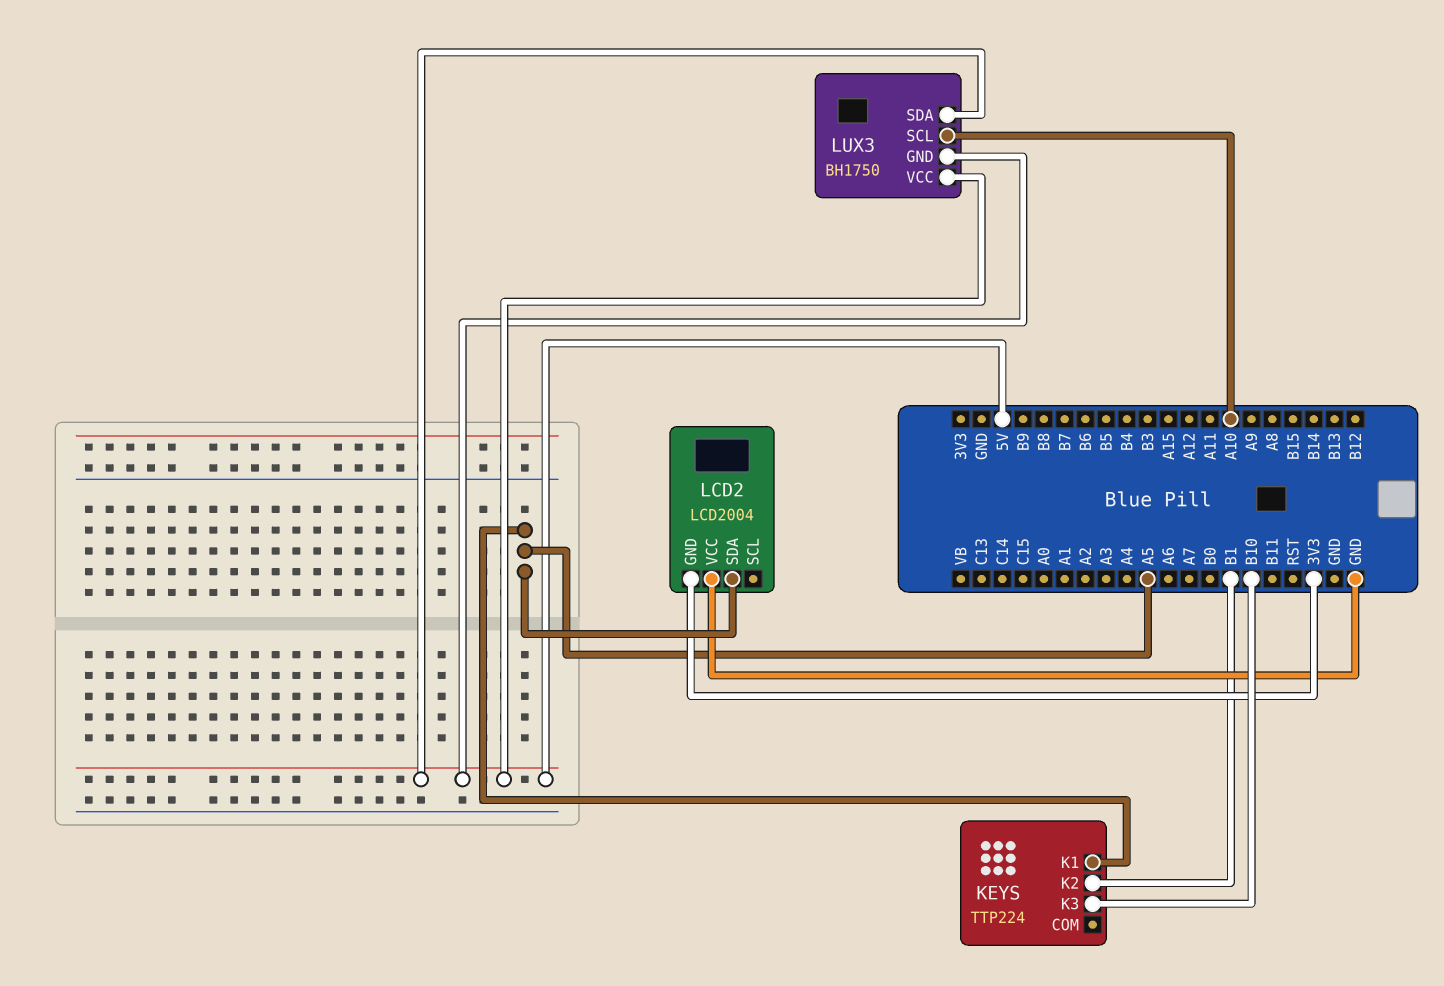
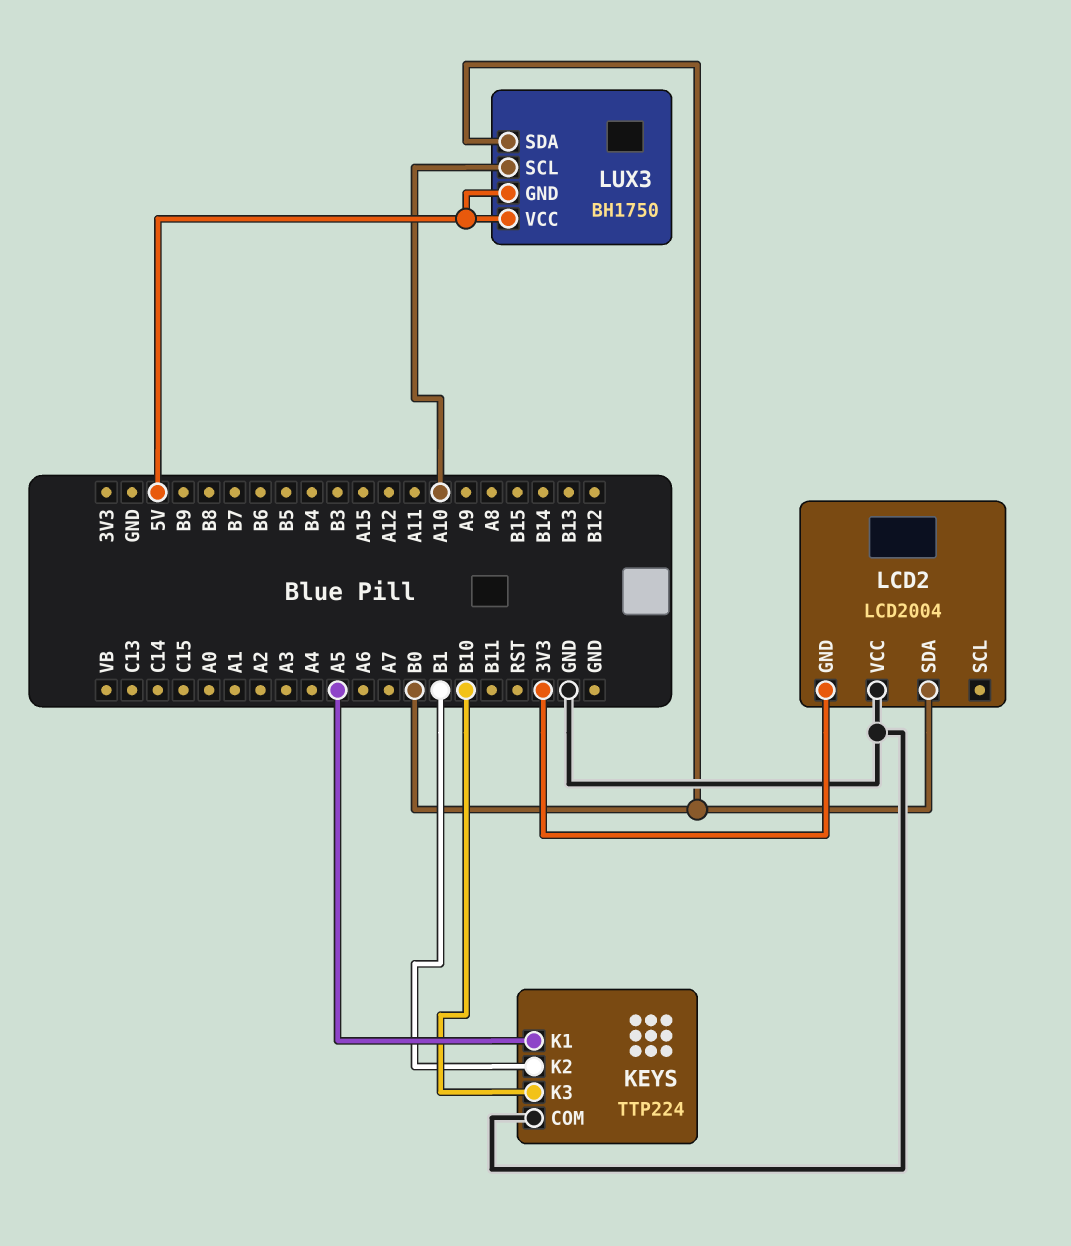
KEYS pin COM: none -> GND
LCD2 pin SDA: A5 -> B0
LUX3 pin SDA: 5V -> B0

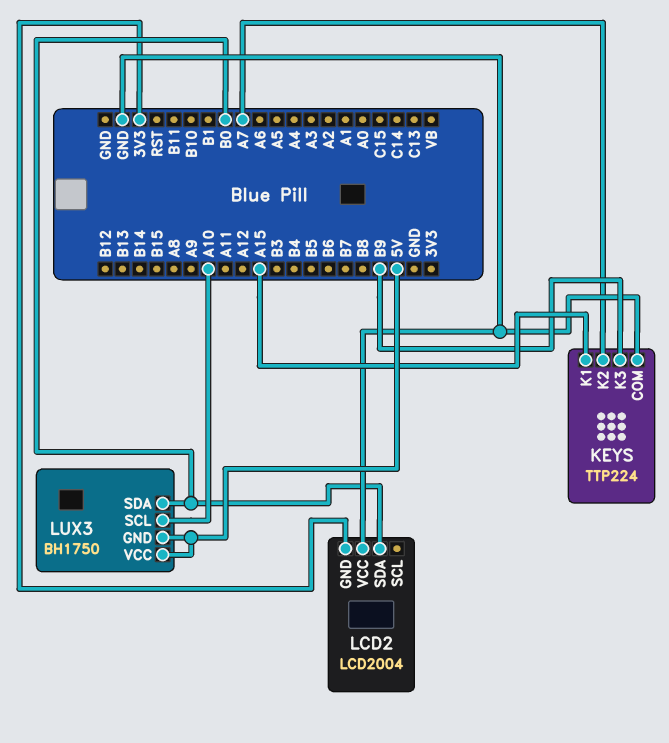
KEYS pin K1: A5 -> A15
KEYS pin K2: B1 -> A7
KEYS pin K3: B10 -> B9

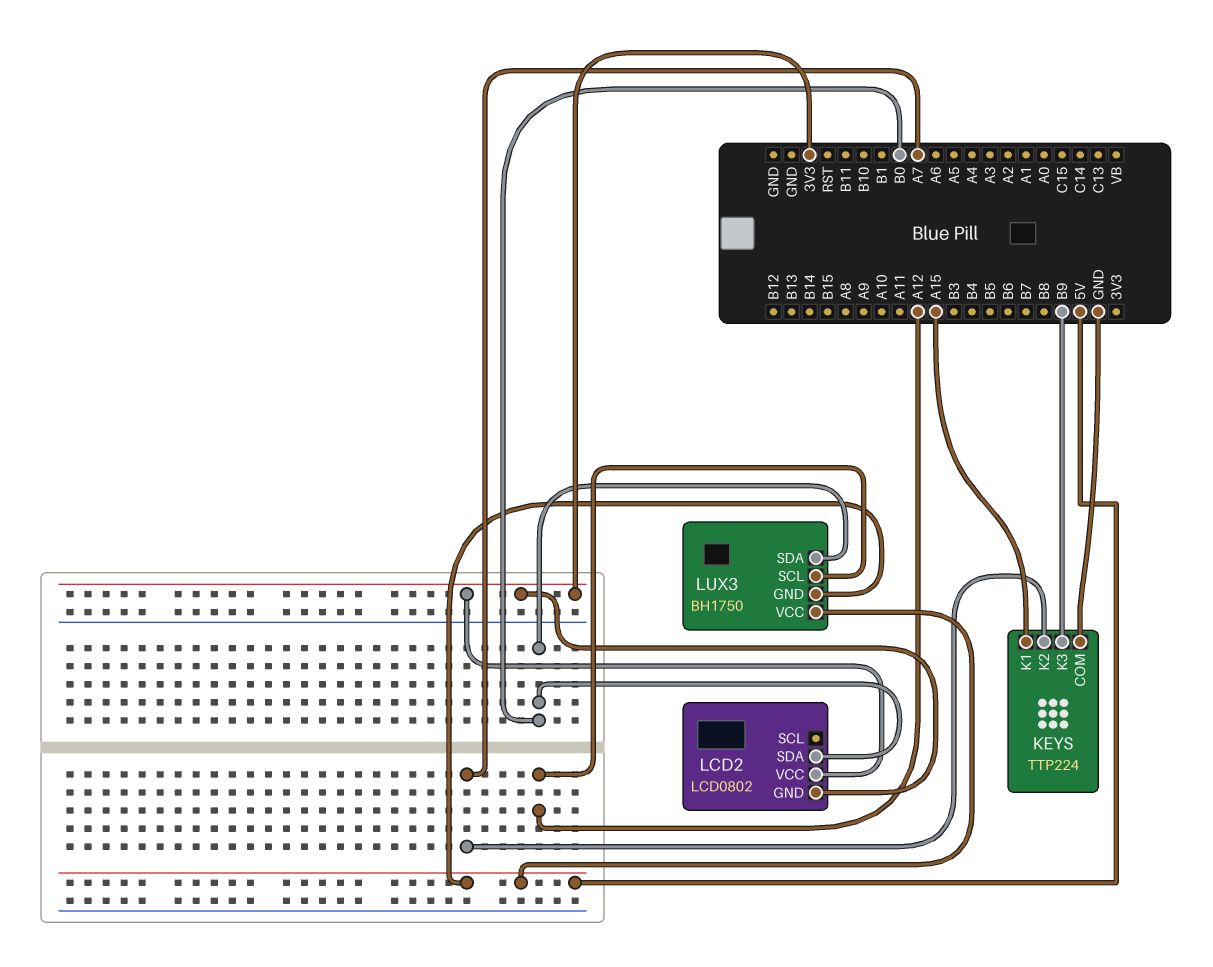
LCD2: LCD2004 -> LCD0802
LCD2 pin VCC: GND -> 3V3
LUX3 pin SCL: A10 -> A12

